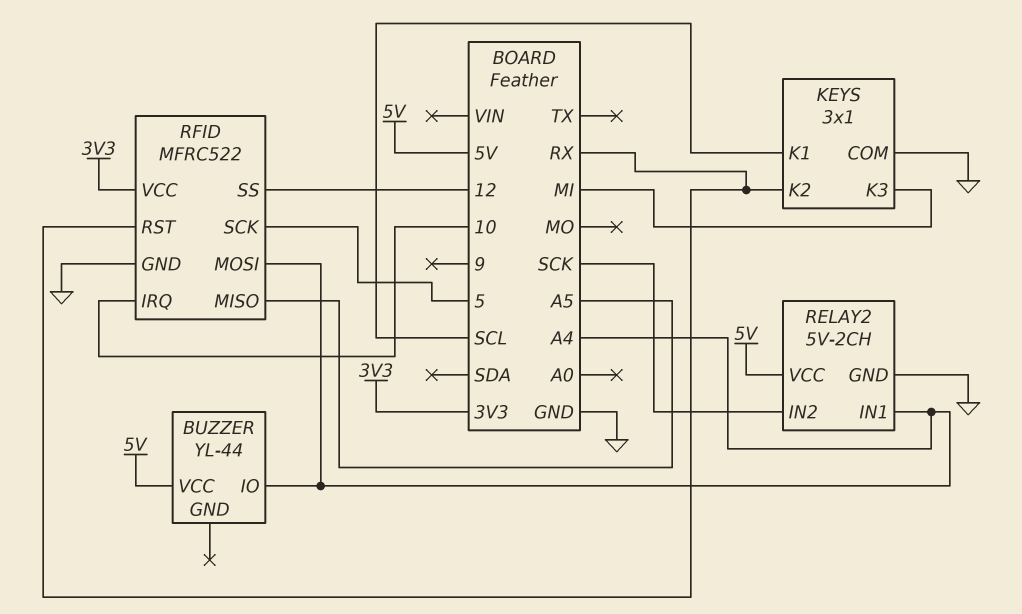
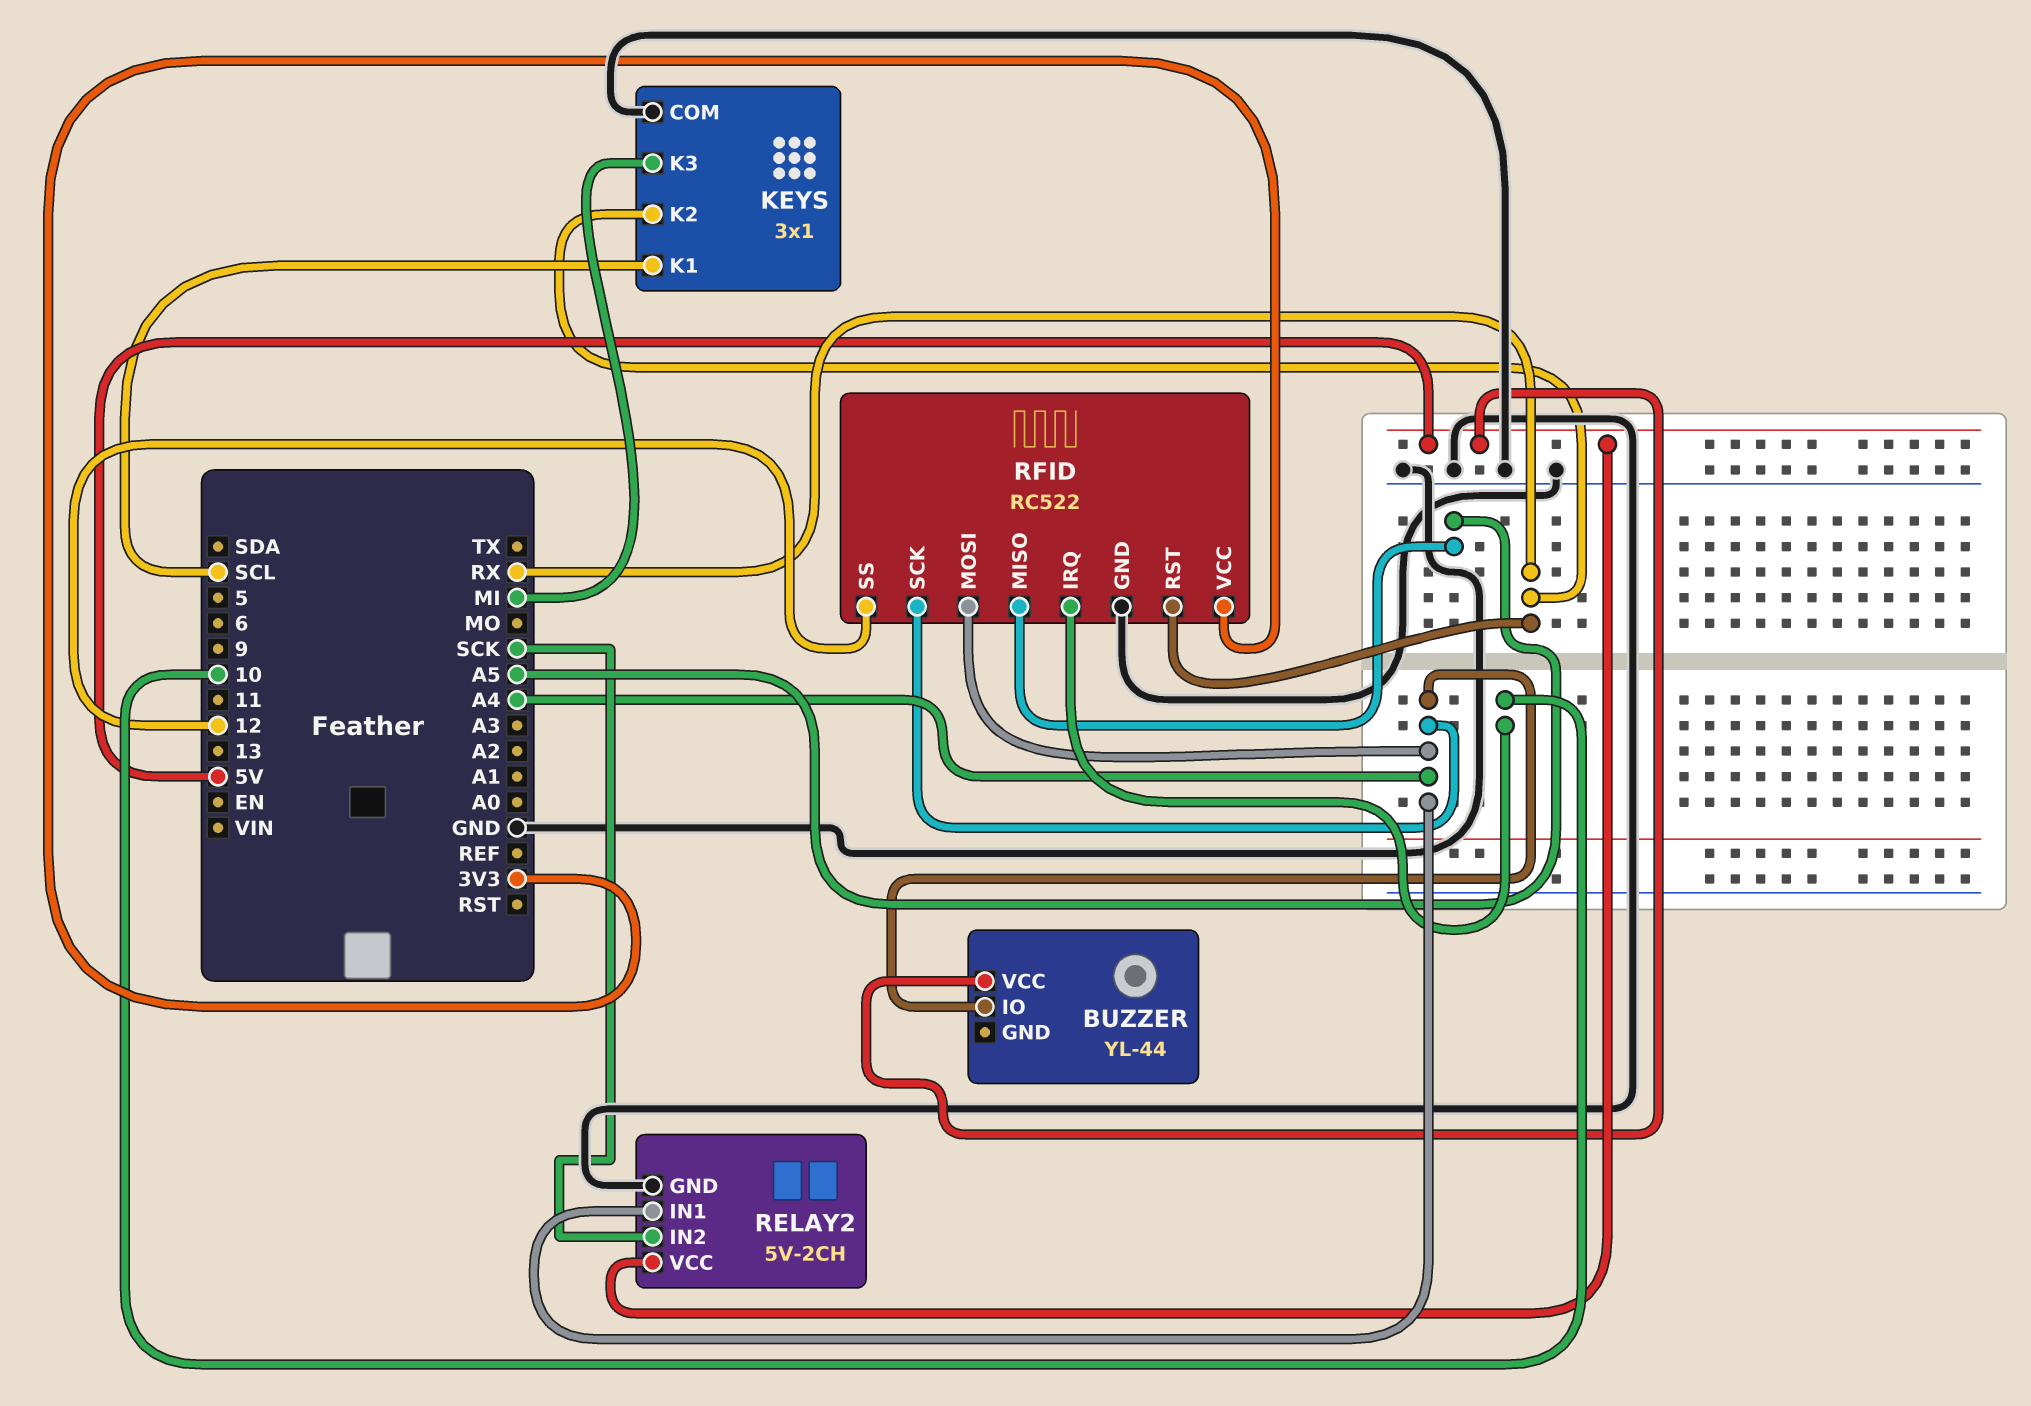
RFID: MFRC522 -> RC522
RFID pin SCK: 5 -> A4

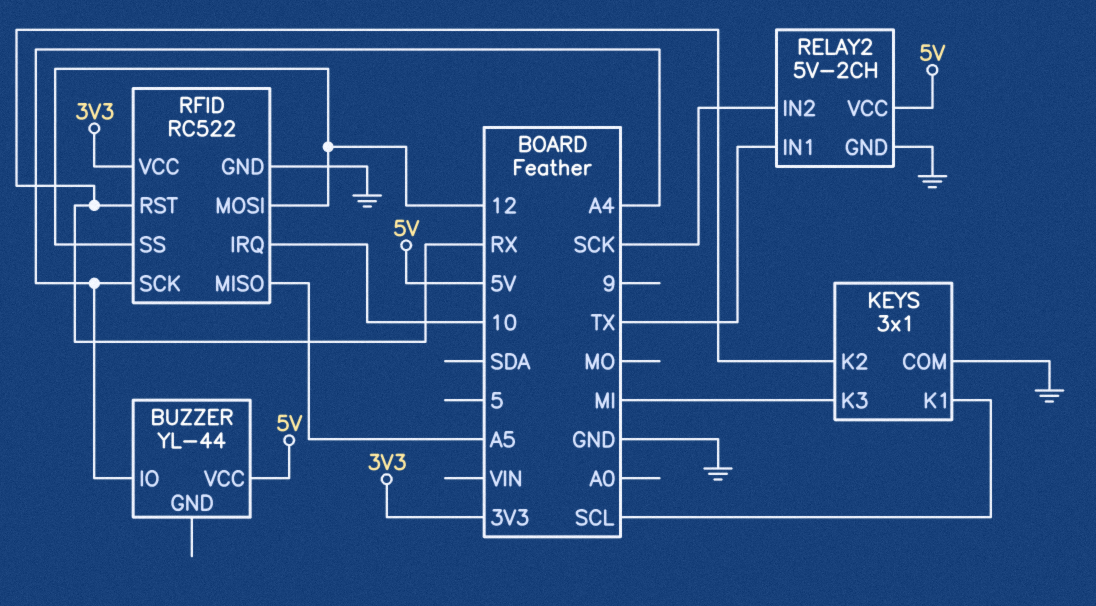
RELAY2 pin IN1: A4 -> TX
RFID pin MOSI: A4 -> 12

